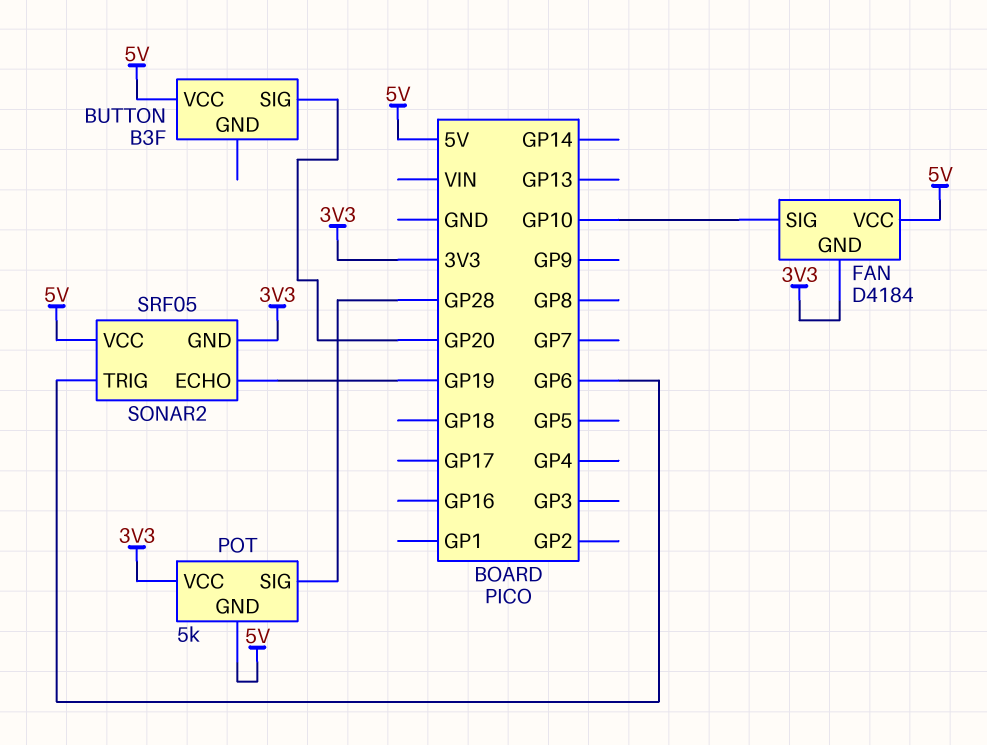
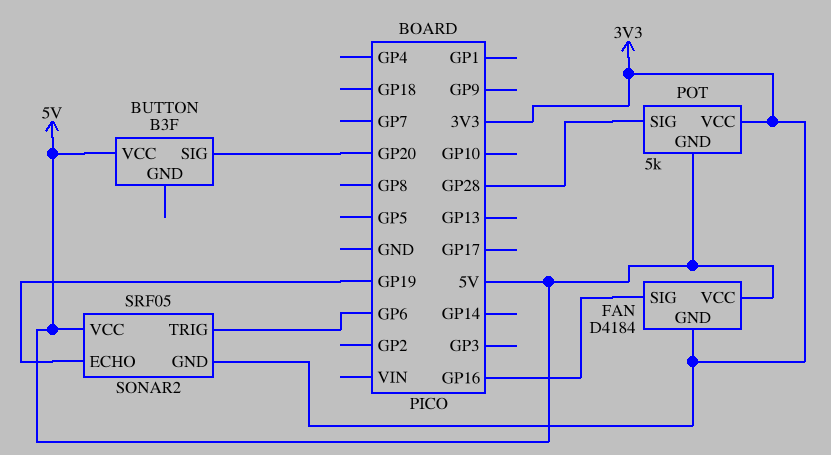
FAN pin SIG: GP10 -> GP16

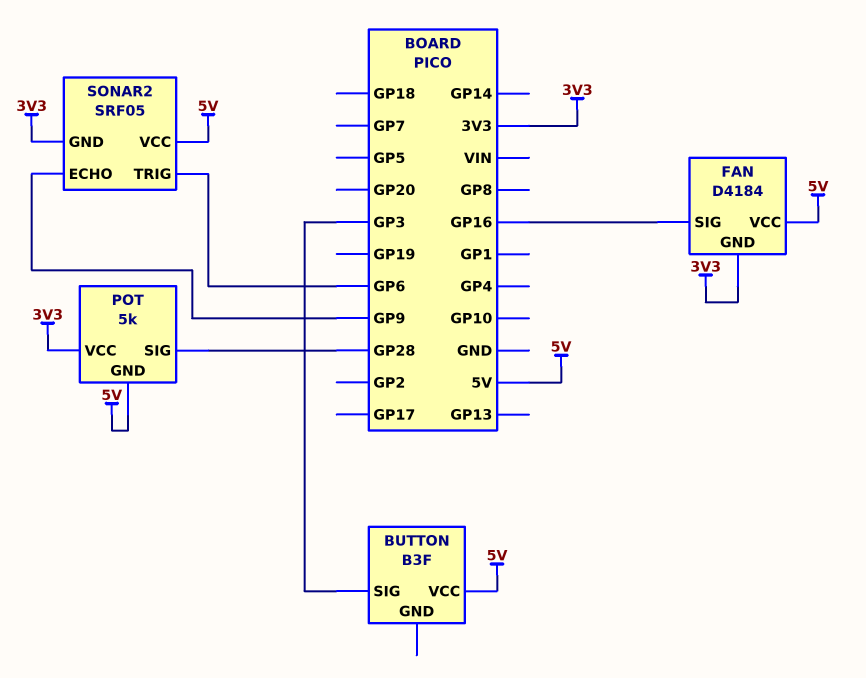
BUTTON pin SIG: GP20 -> GP3
SONAR2 pin ECHO: GP19 -> GP9

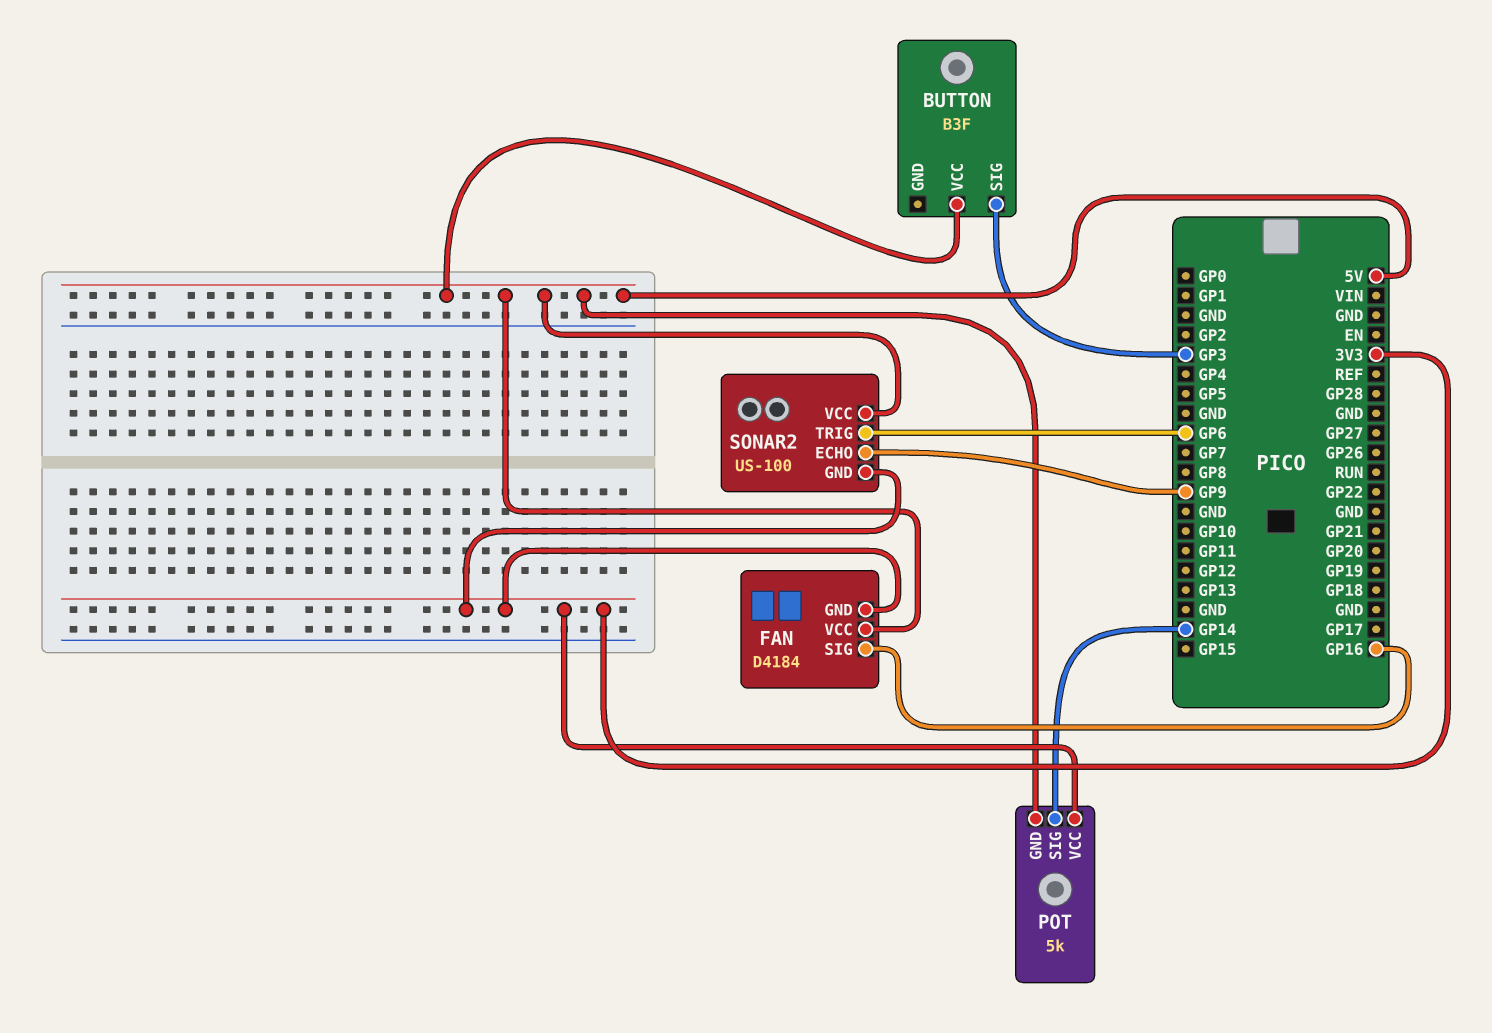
POT pin SIG: GP28 -> GP14
SONAR2: SRF05 -> US-100

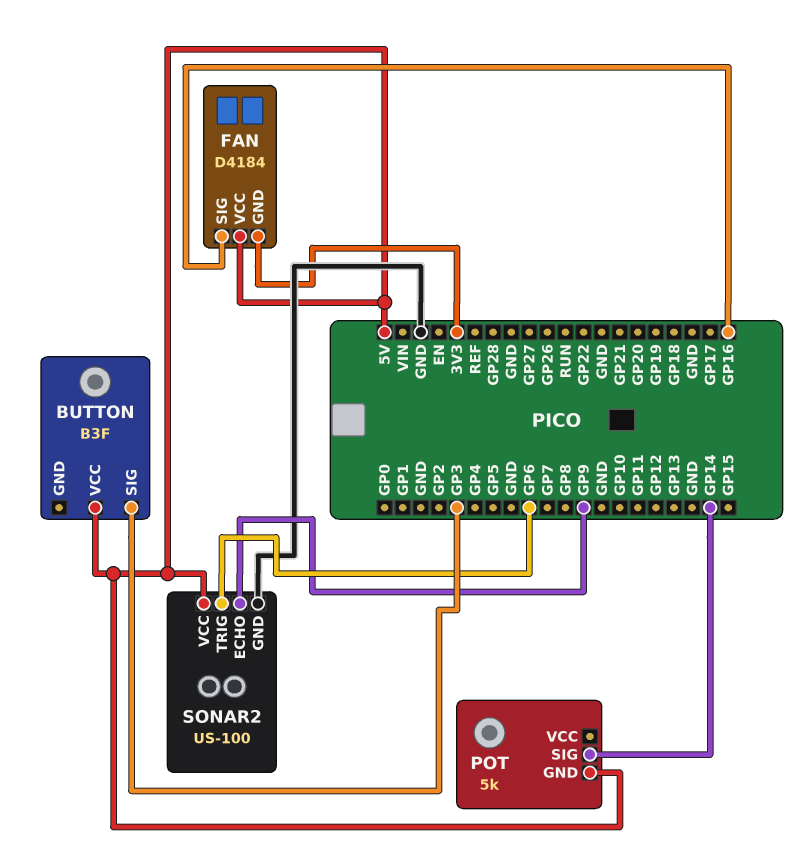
POT pin VCC: 3V3 -> none
SONAR2 pin GND: 3V3 -> GND

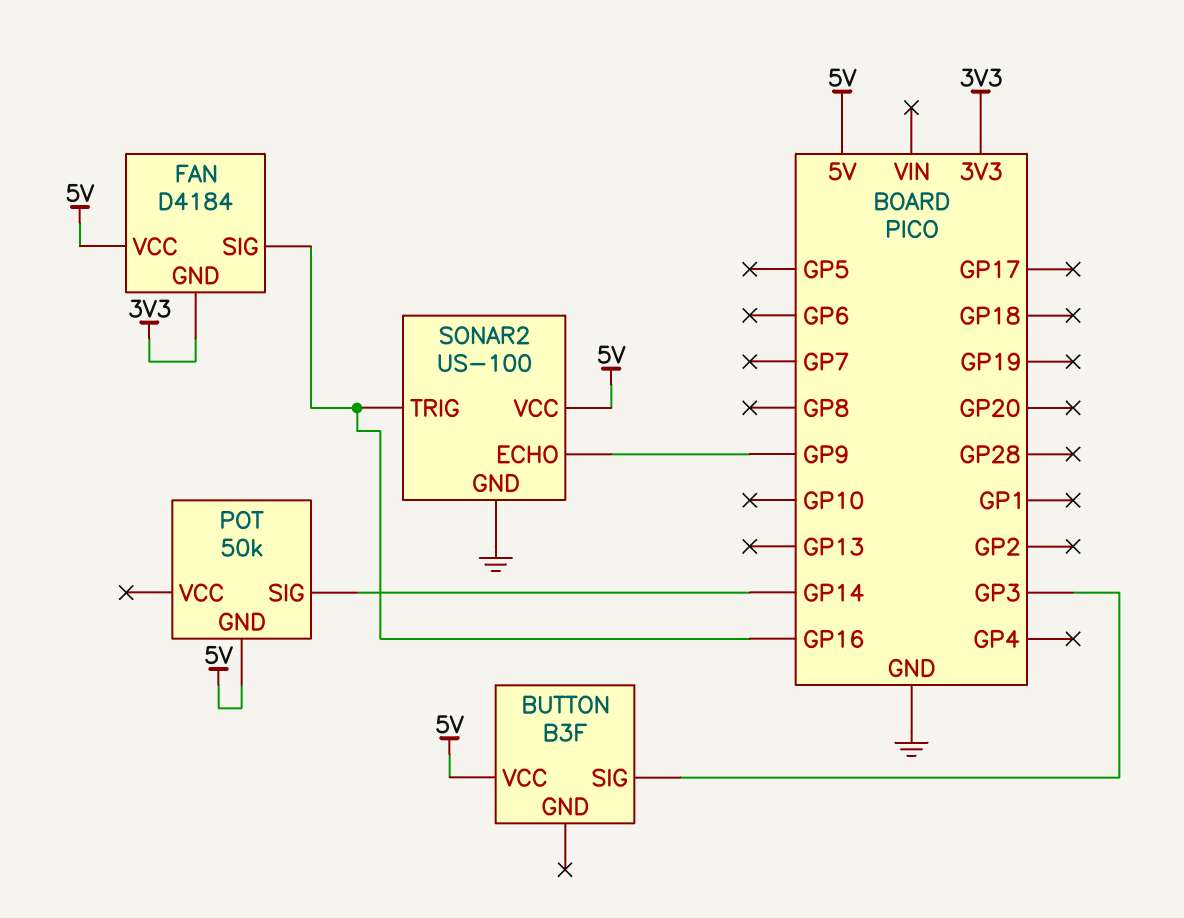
POT: 5k -> 50k
SONAR2 pin TRIG: GP6 -> GP16

